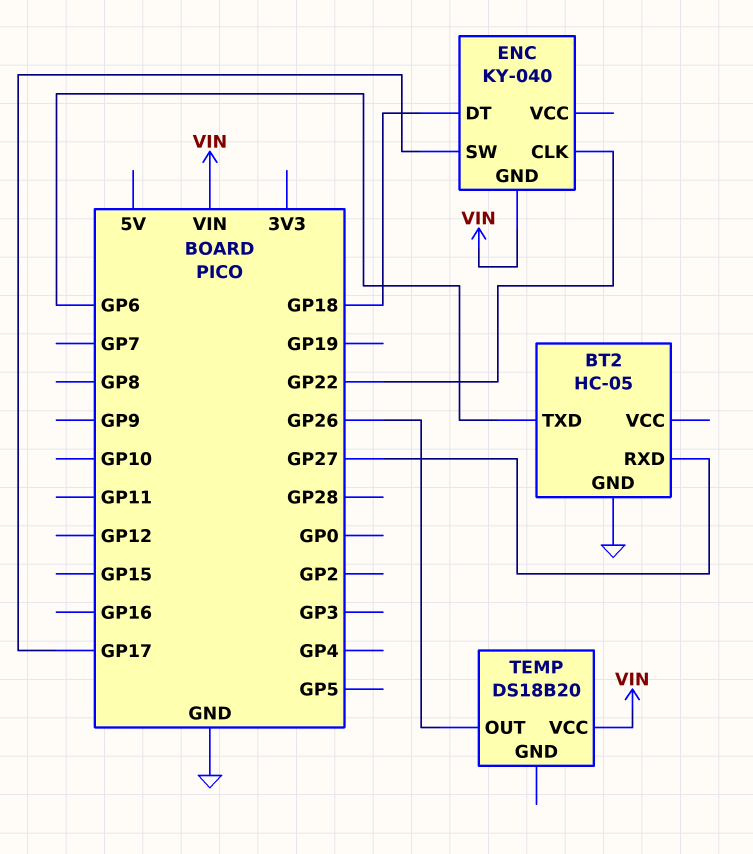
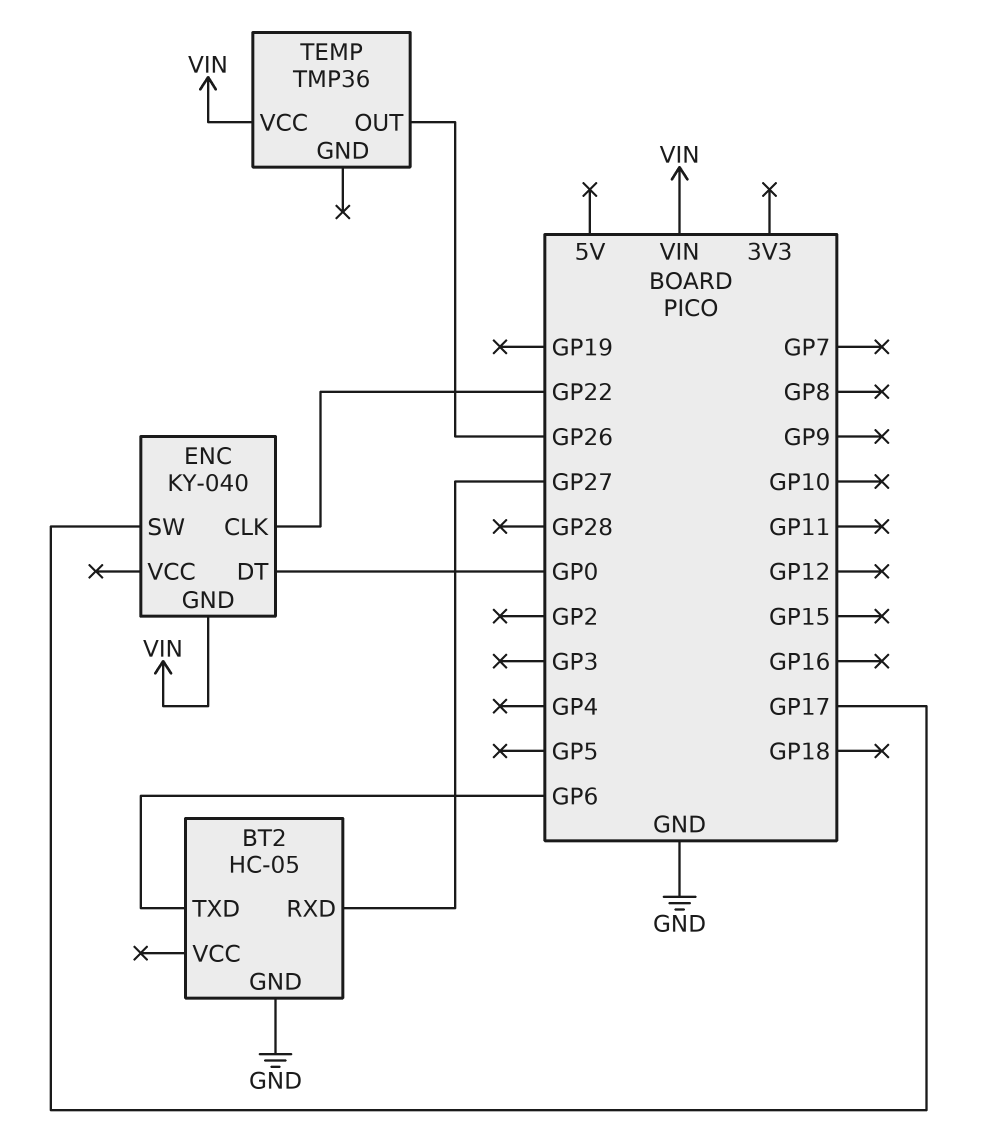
ENC pin DT: GP18 -> GP0
TEMP: DS18B20 -> TMP36

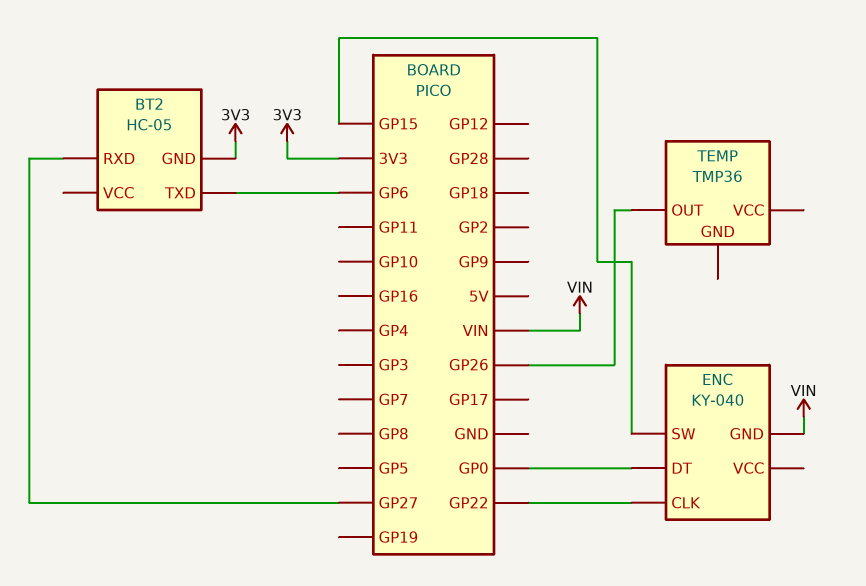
BT2 pin GND: GND -> 3V3
ENC pin SW: GP17 -> GP15
TEMP pin VCC: VIN -> none

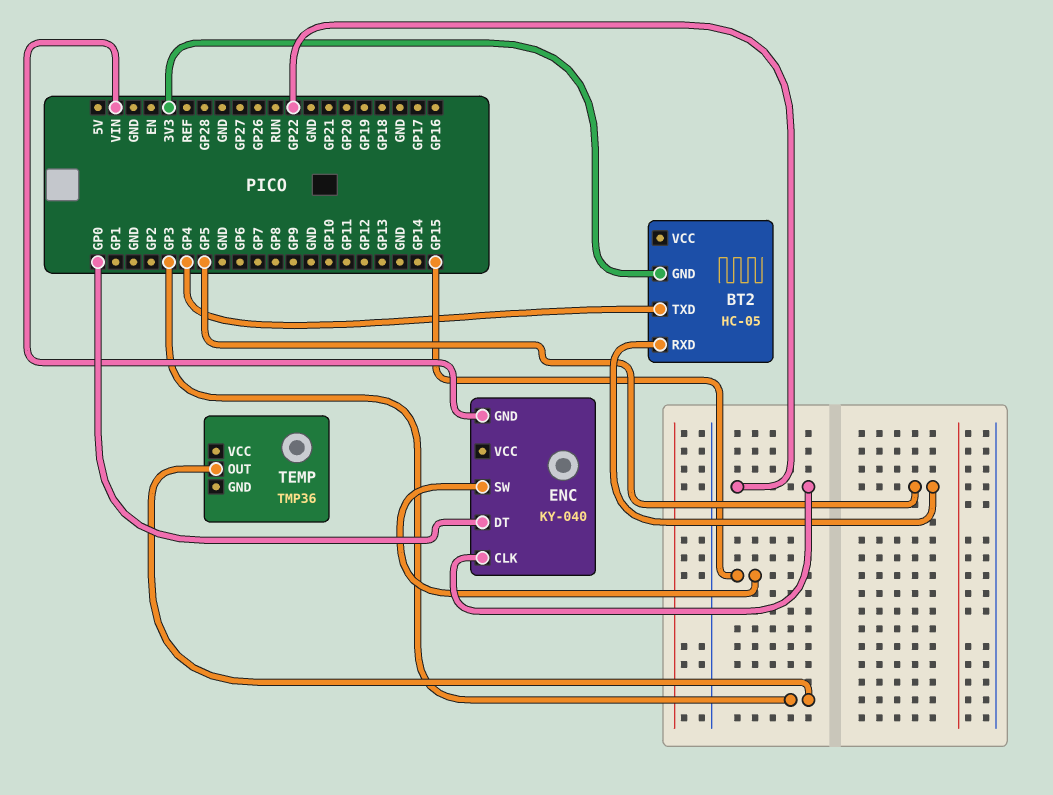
BT2 pin RXD: GP27 -> GP5
BT2 pin TXD: GP6 -> GP4
TEMP pin OUT: GP26 -> GP3

